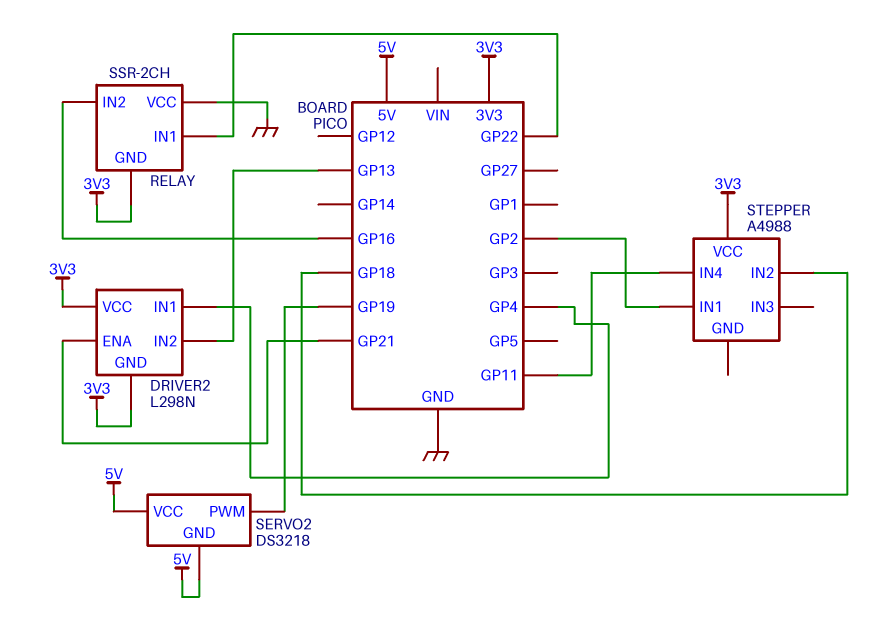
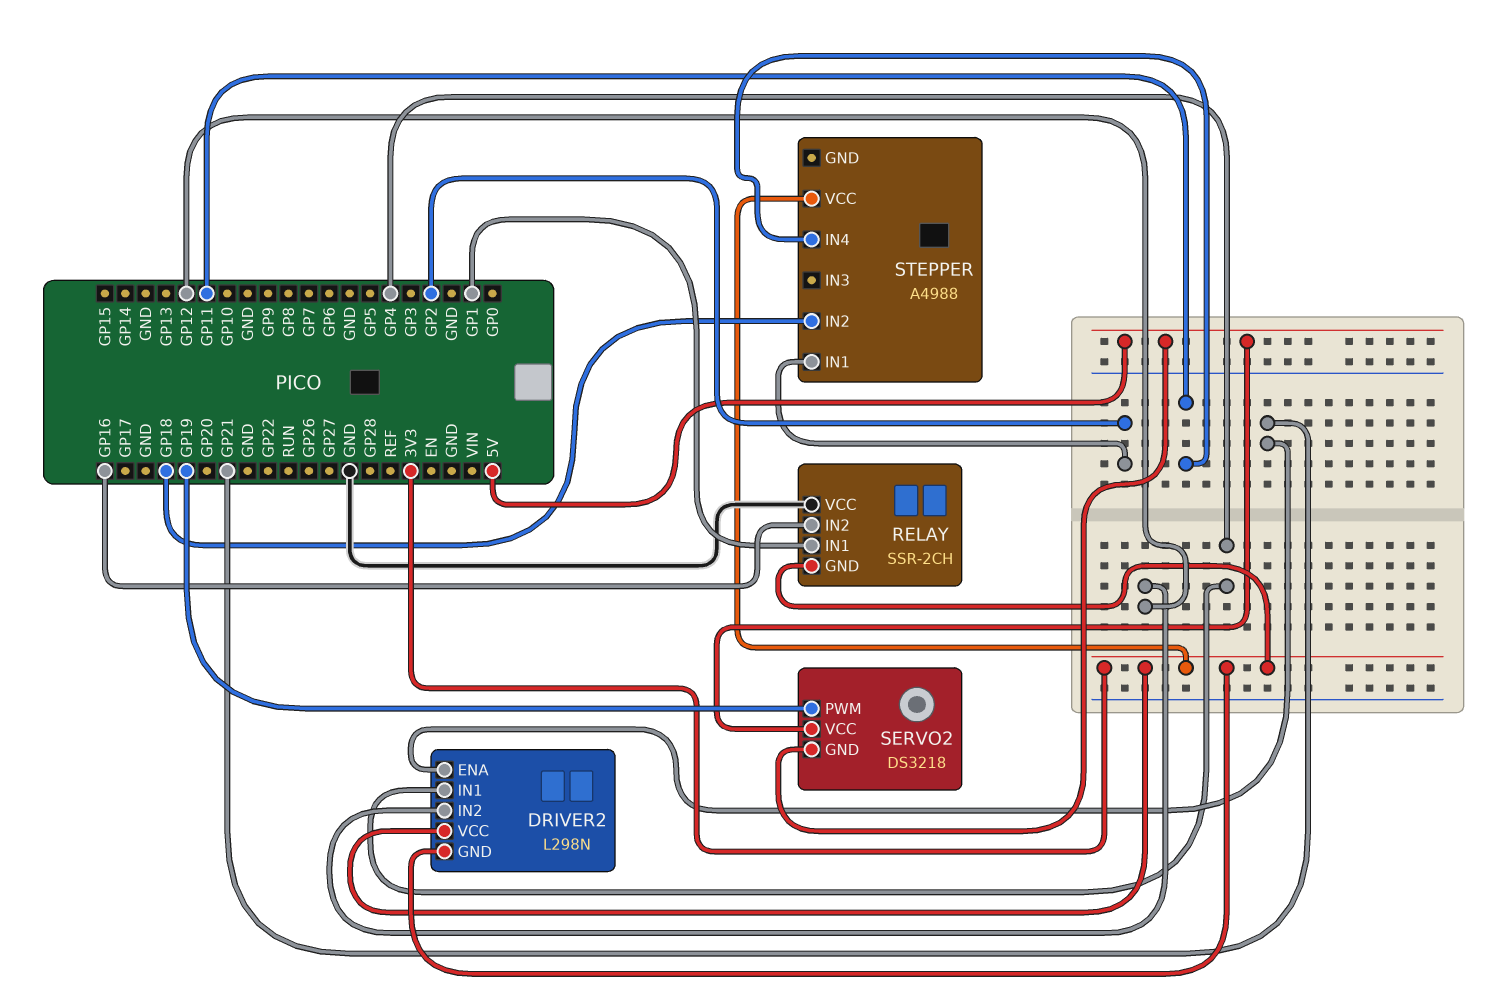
DRIVER2 pin IN2: GP13 -> GP12
RELAY pin IN1: GP22 -> GP1

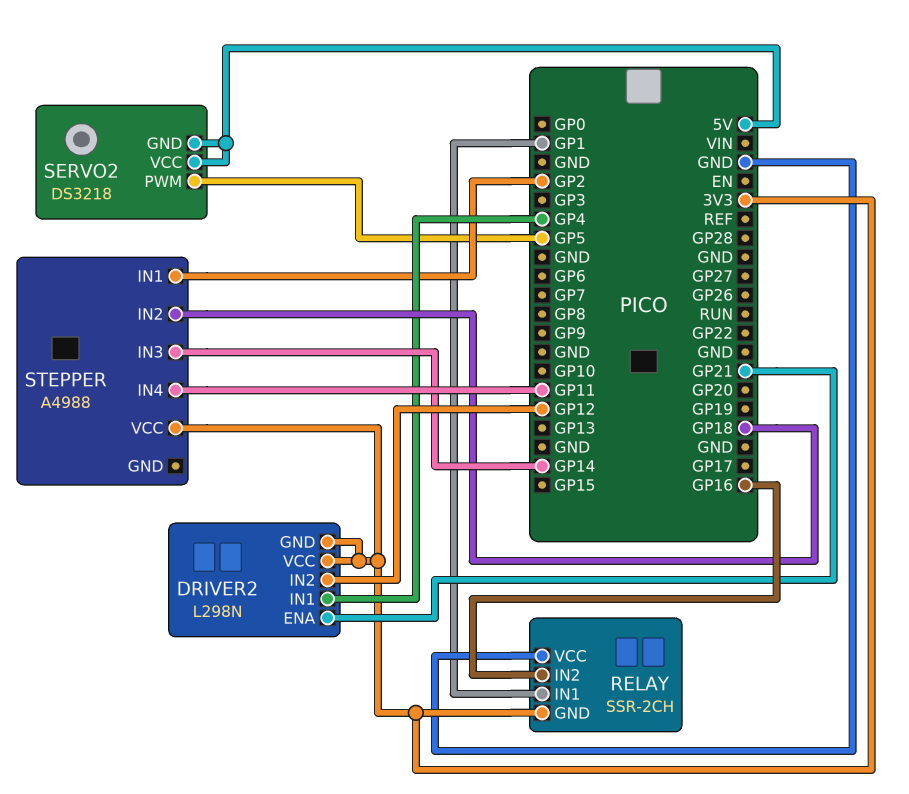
SERVO2 pin PWM: GP19 -> GP5
STEPPER pin IN3: none -> GP14

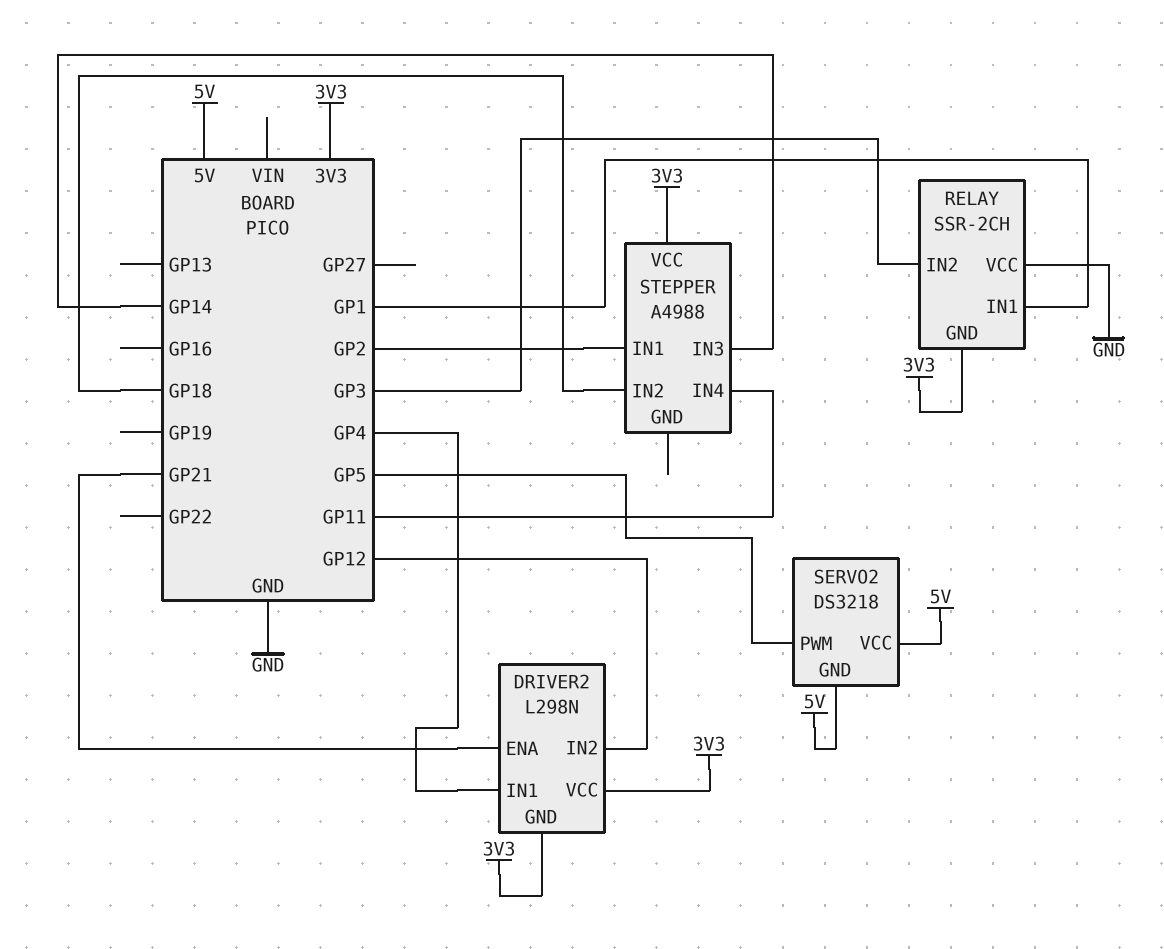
RELAY pin IN2: GP16 -> GP3

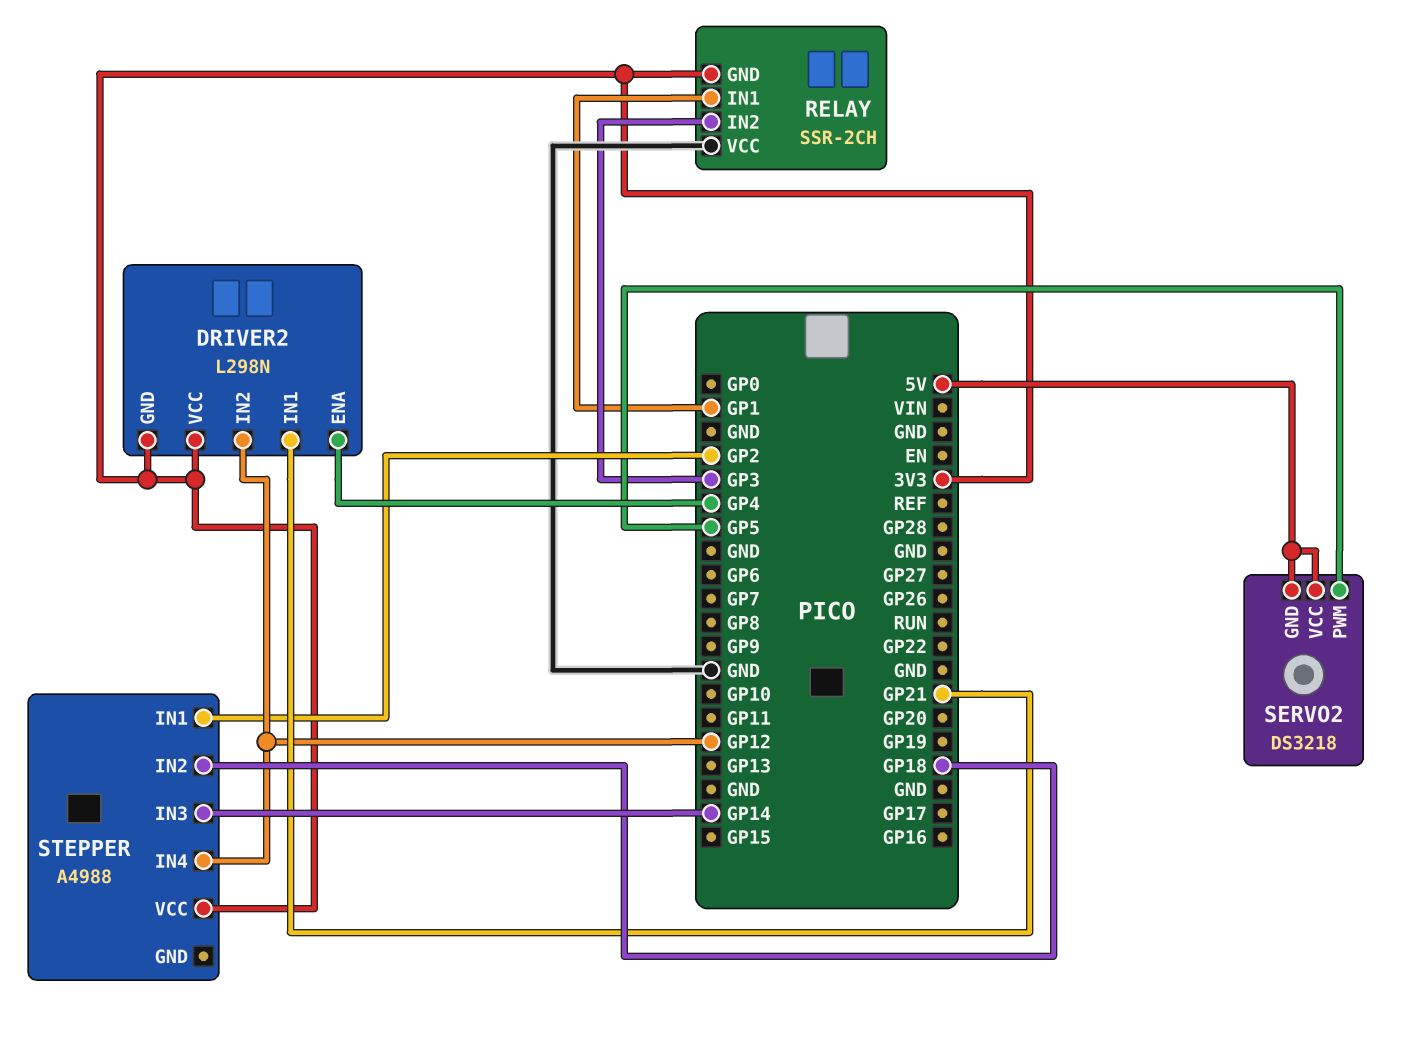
DRIVER2 pin ENA: GP21 -> GP4
DRIVER2 pin IN1: GP4 -> GP21
STEPPER pin IN4: GP11 -> GP12

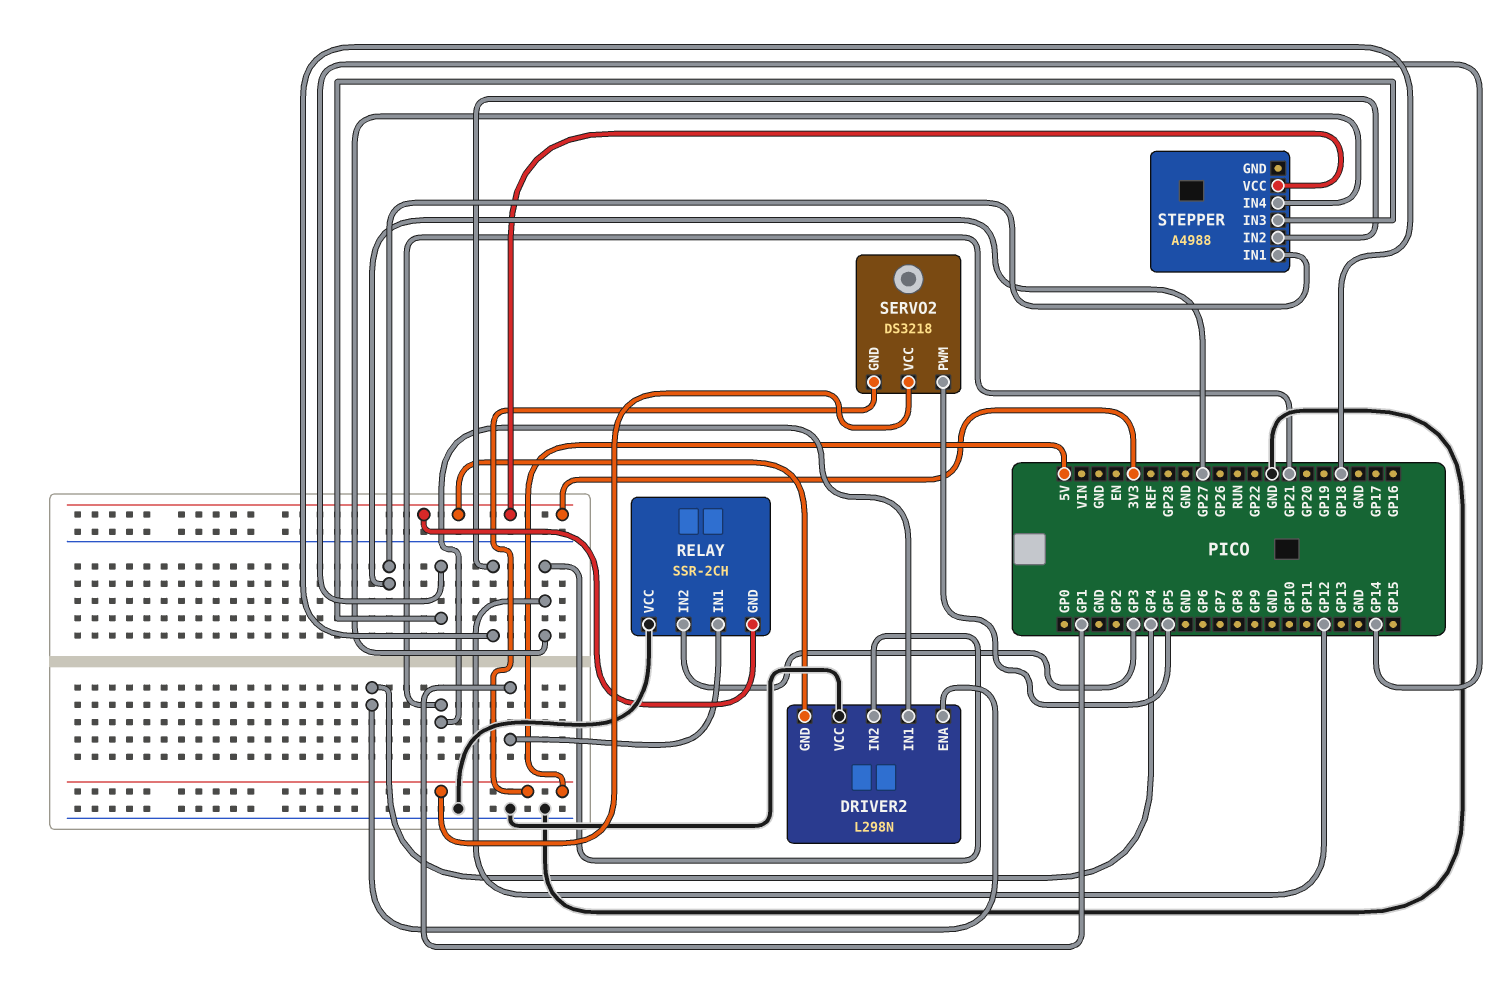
DRIVER2 pin VCC: 3V3 -> GND
STEPPER pin IN1: GP2 -> GP27

